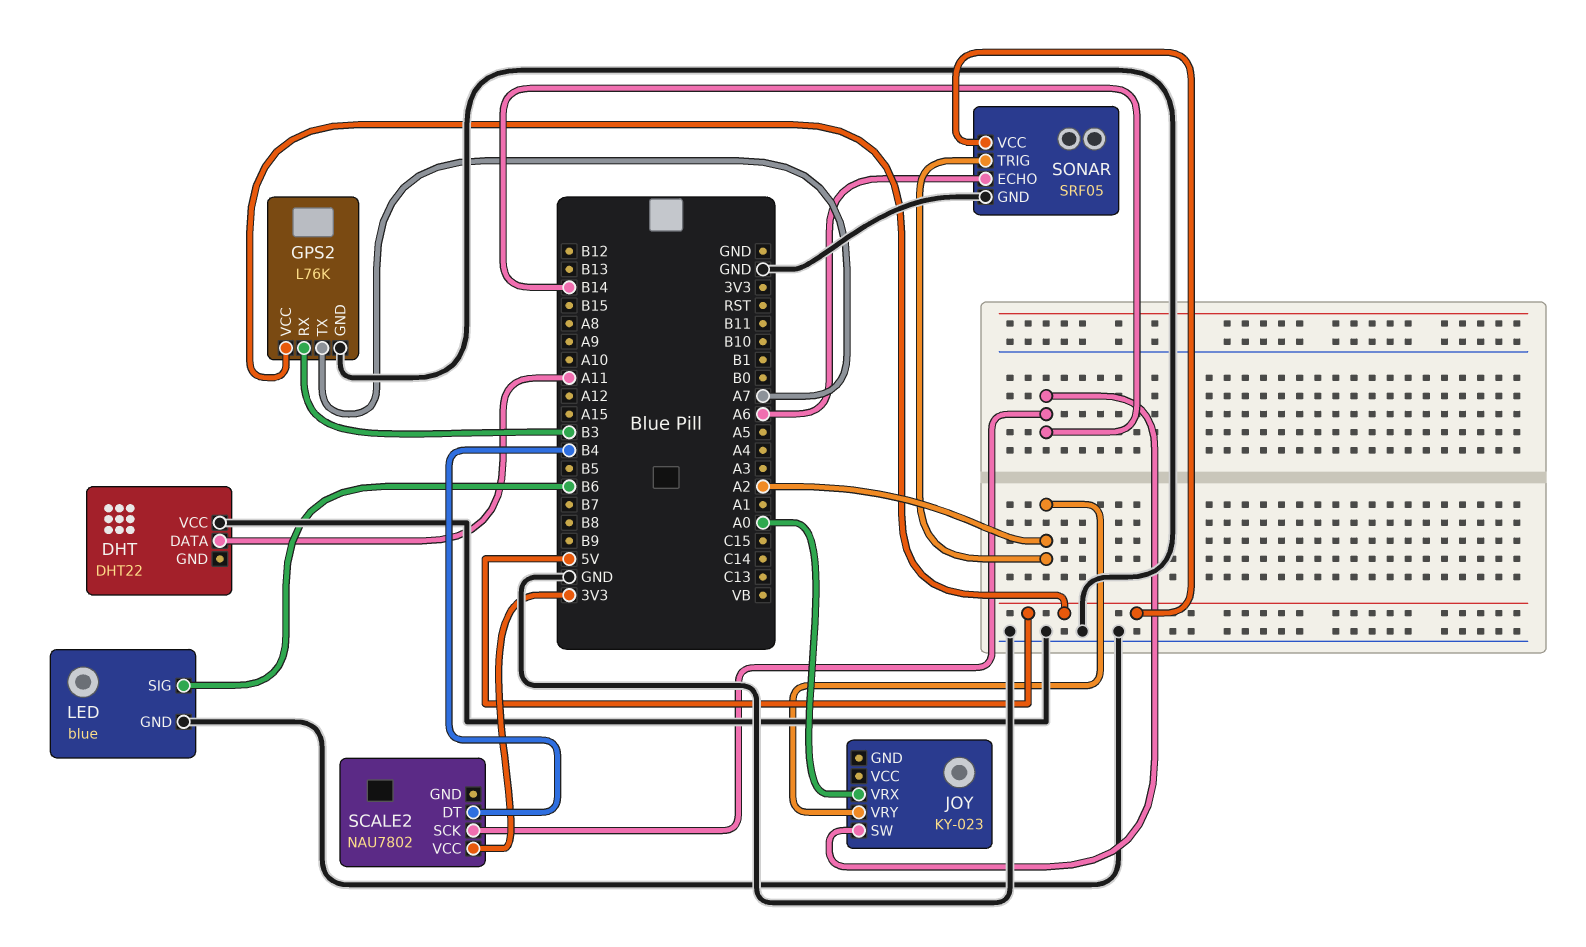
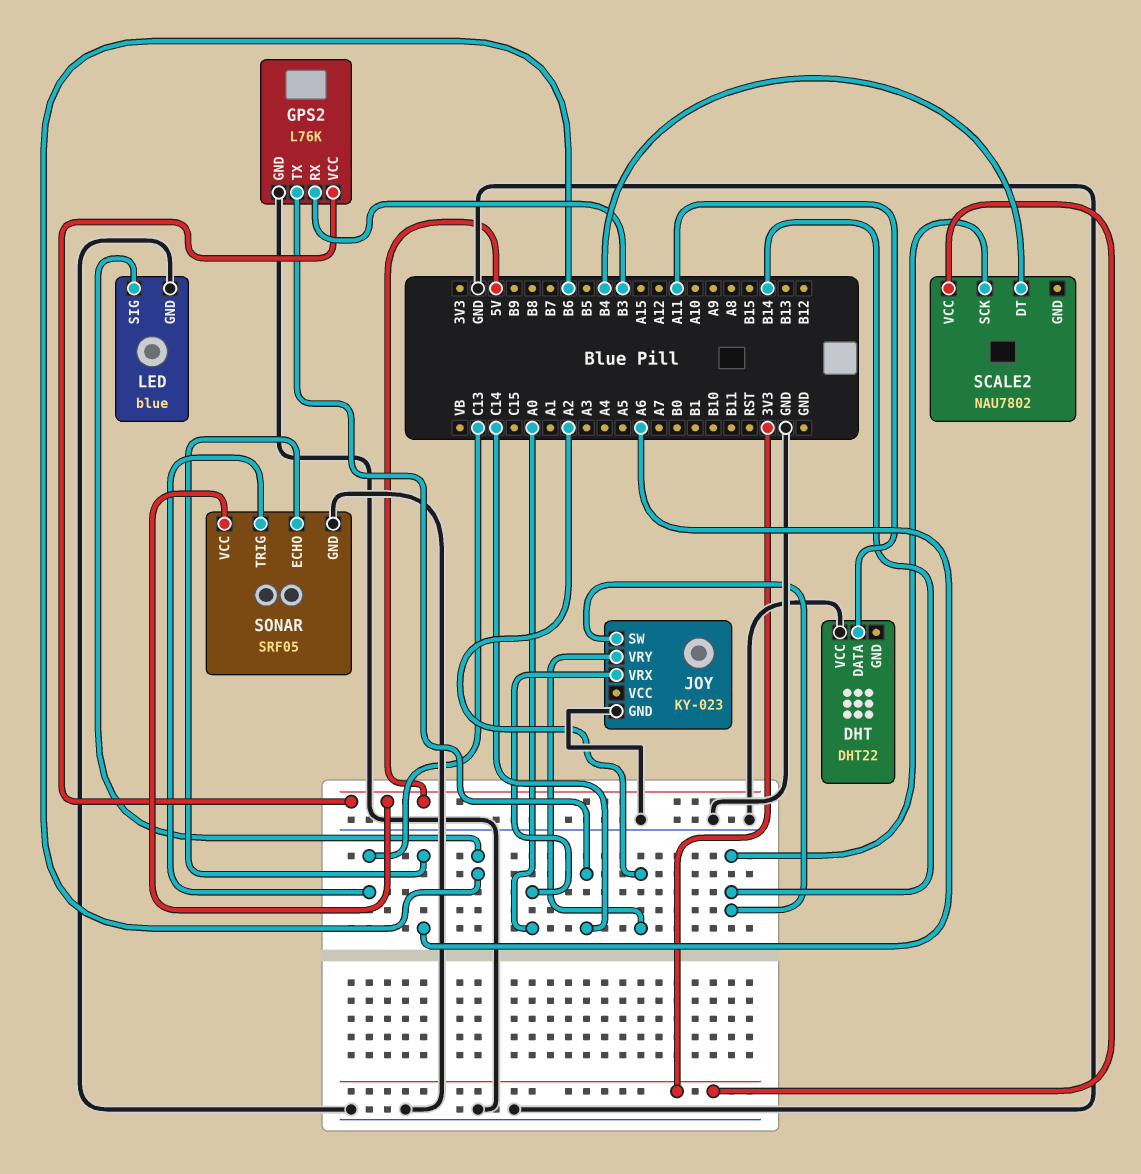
GPS2 pin TX: A7 -> C14
JOY pin GND: none -> GND
SONAR pin TRIG: A2 -> C13

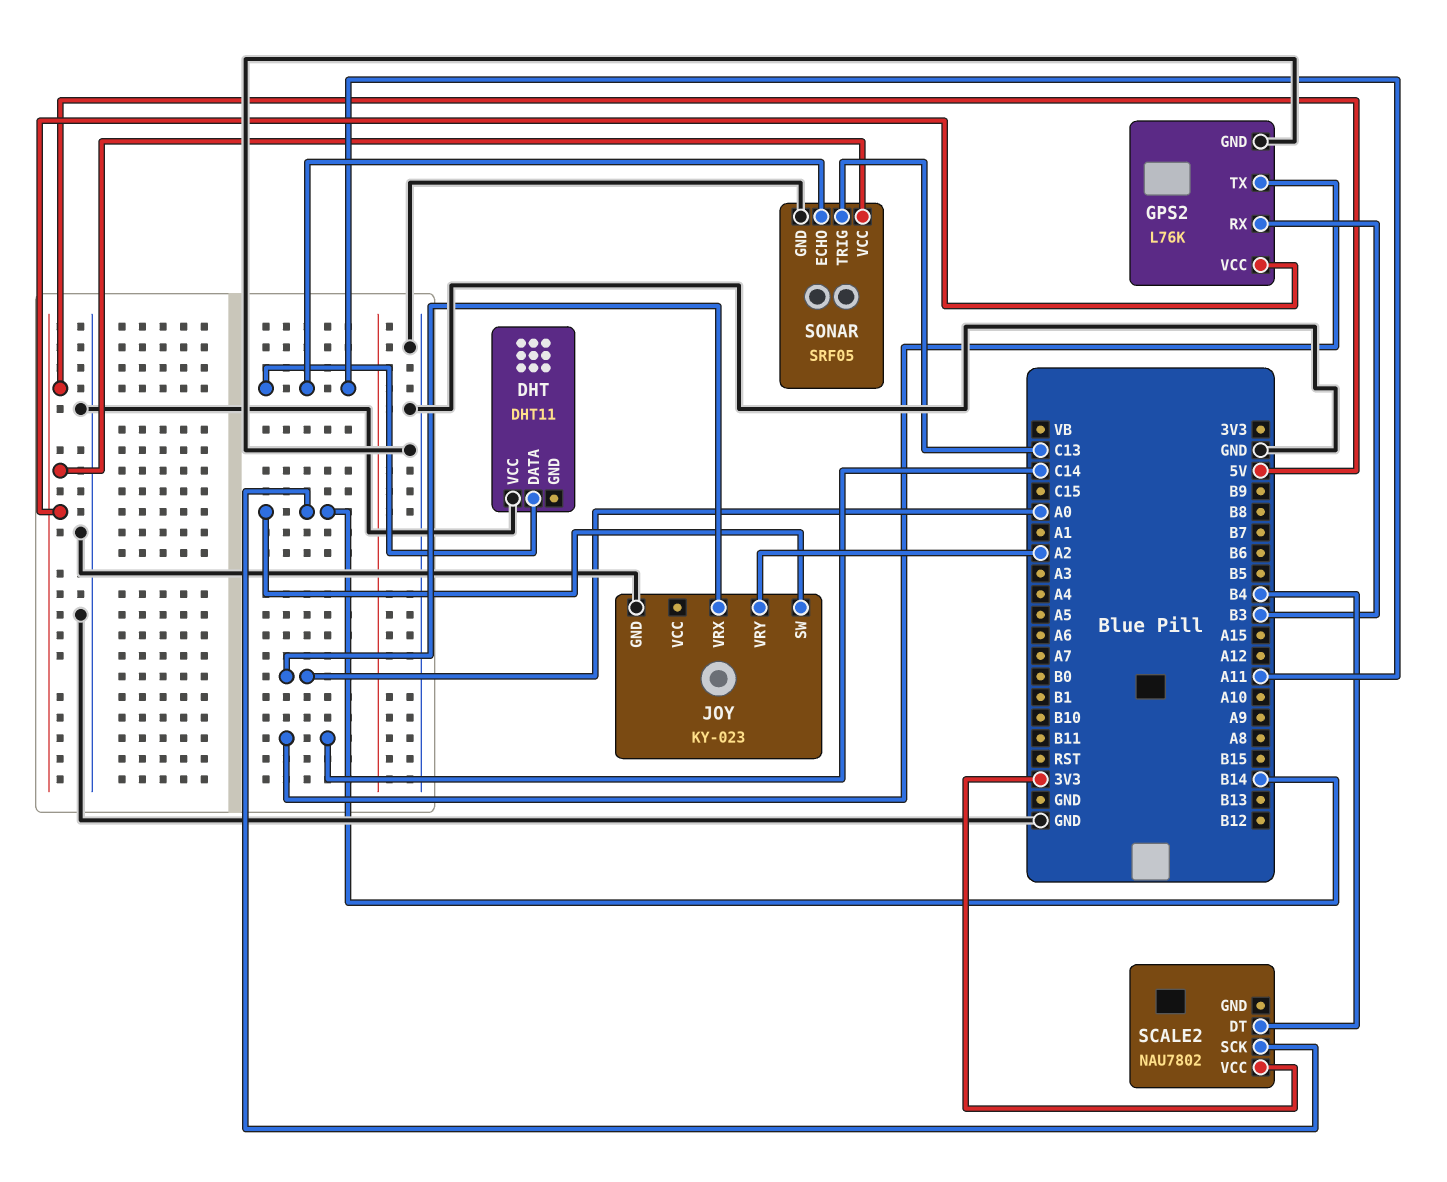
DHT: DHT22 -> DHT11
LED: blue -> none
LED pin GND: GND -> none
LED pin SIG: B6 -> none
SONAR pin ECHO: A6 -> A11

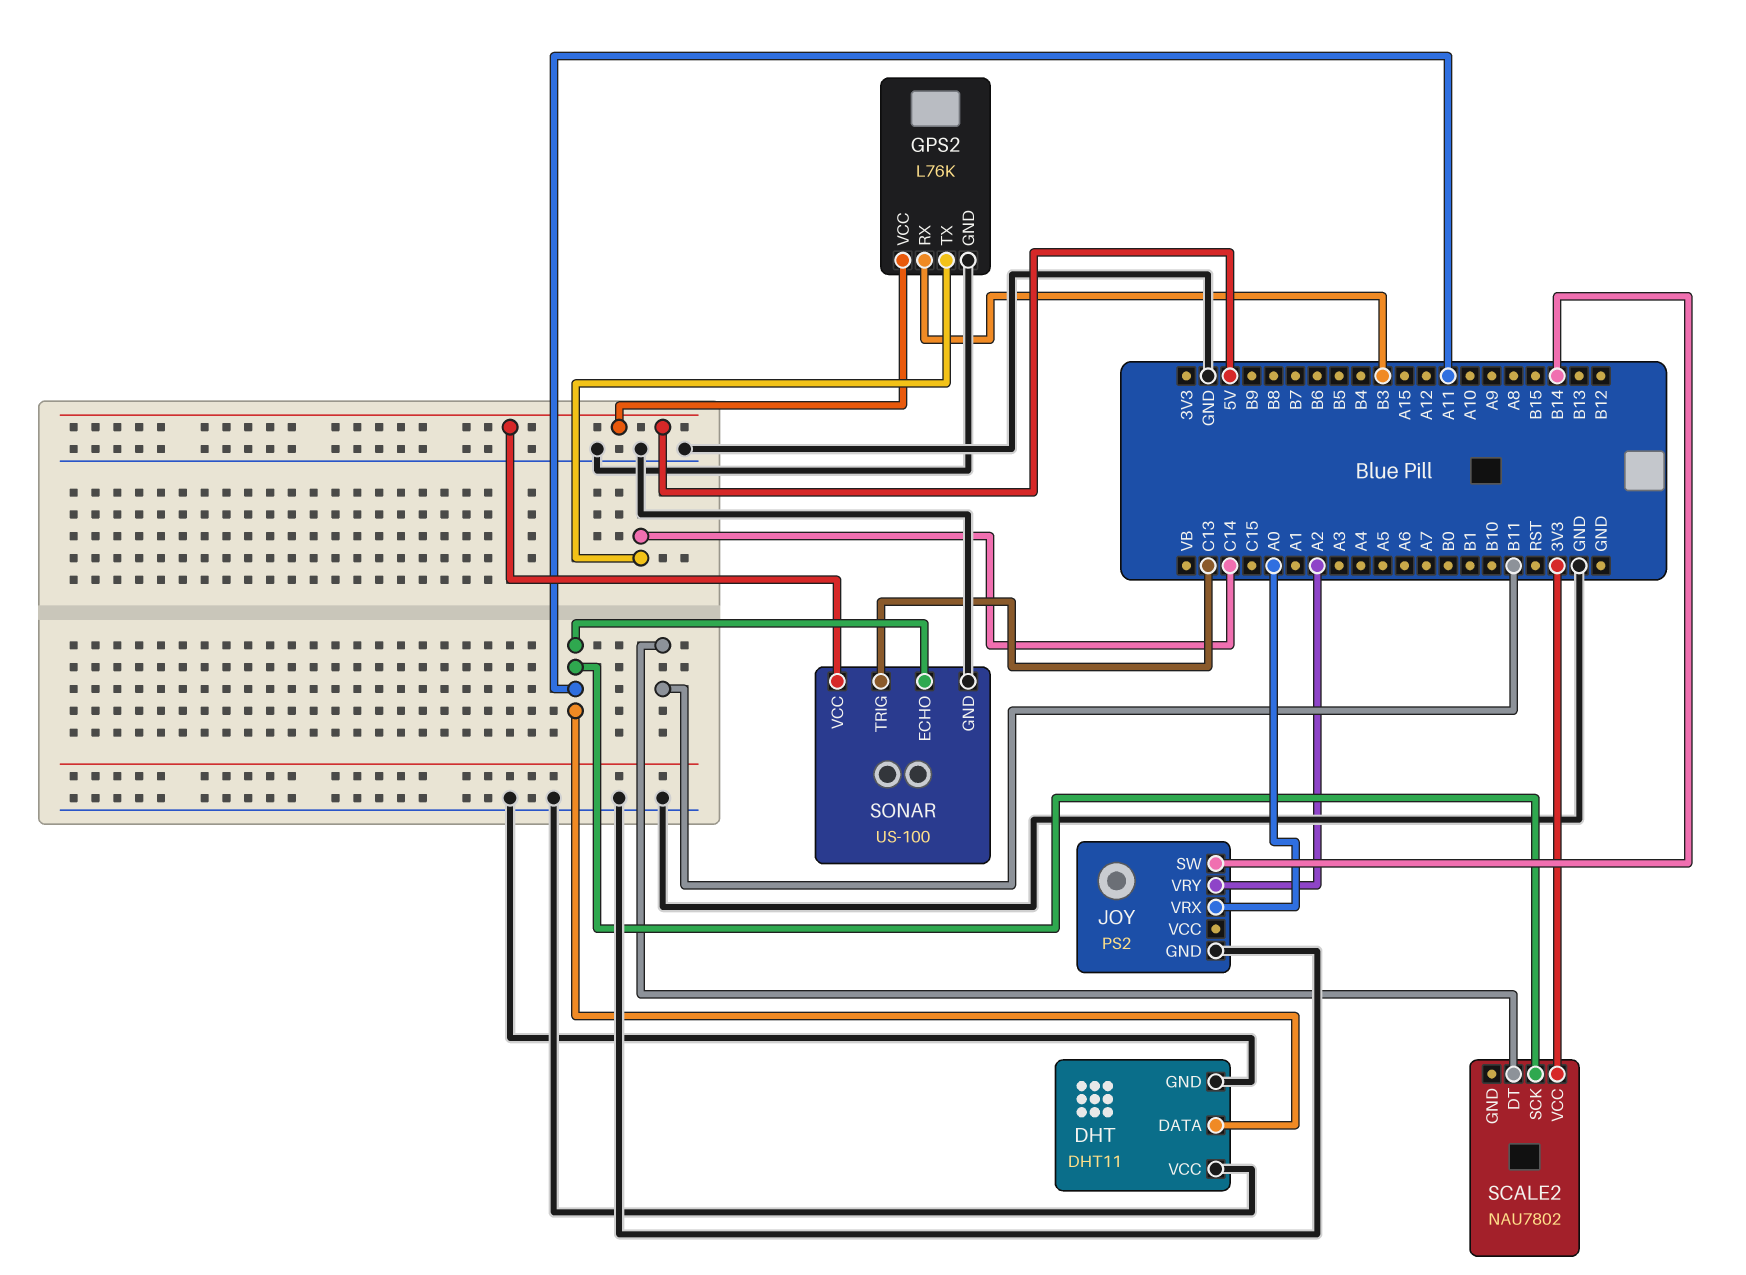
DHT pin GND: none -> GND
JOY: KY-023 -> PS2
SCALE2 pin DT: B4 -> B11
SCALE2 pin SCK: B14 -> A11
SONAR: SRF05 -> US-100

